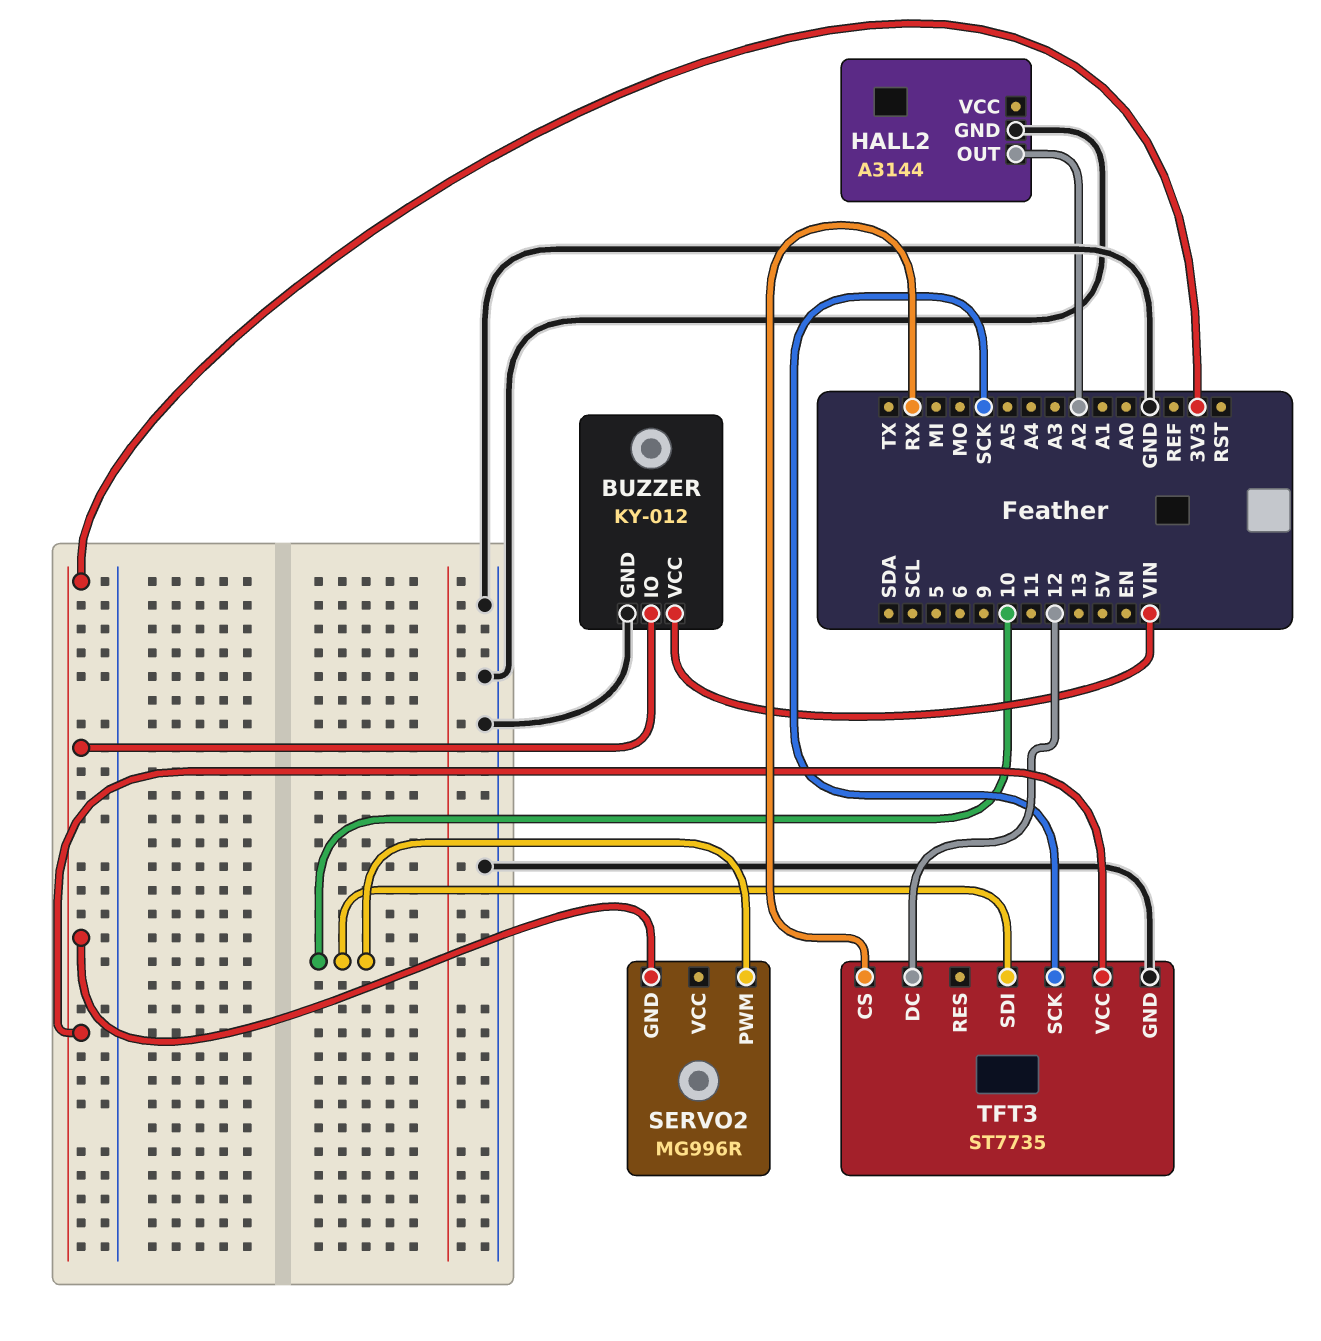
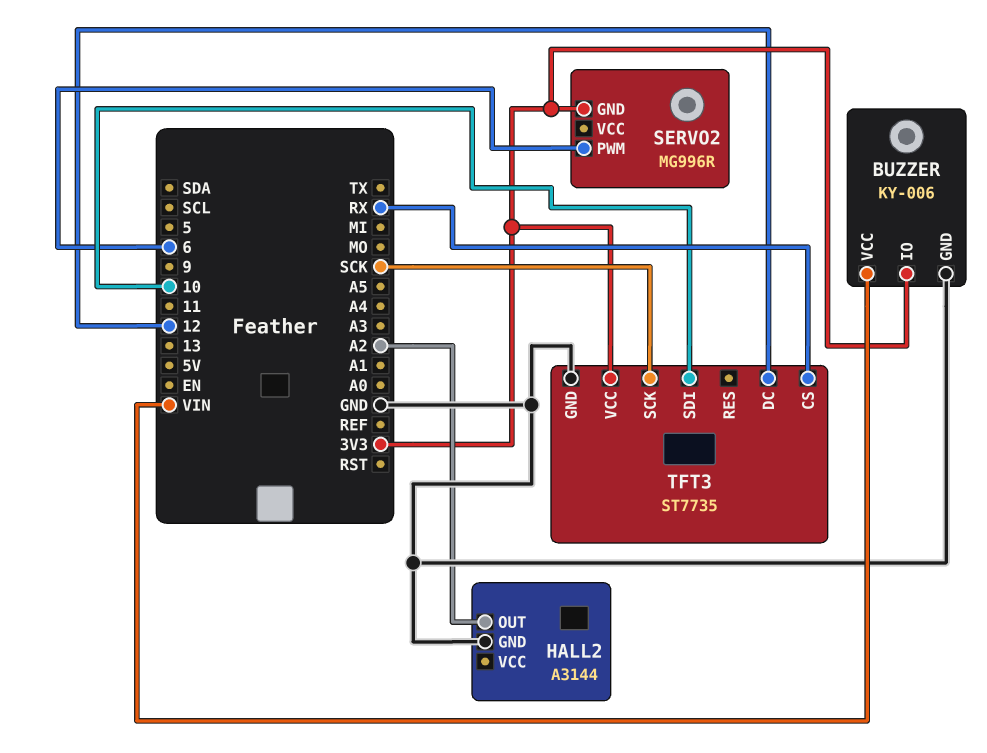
BUZZER: KY-012 -> KY-006
SERVO2 pin PWM: 10 -> 6

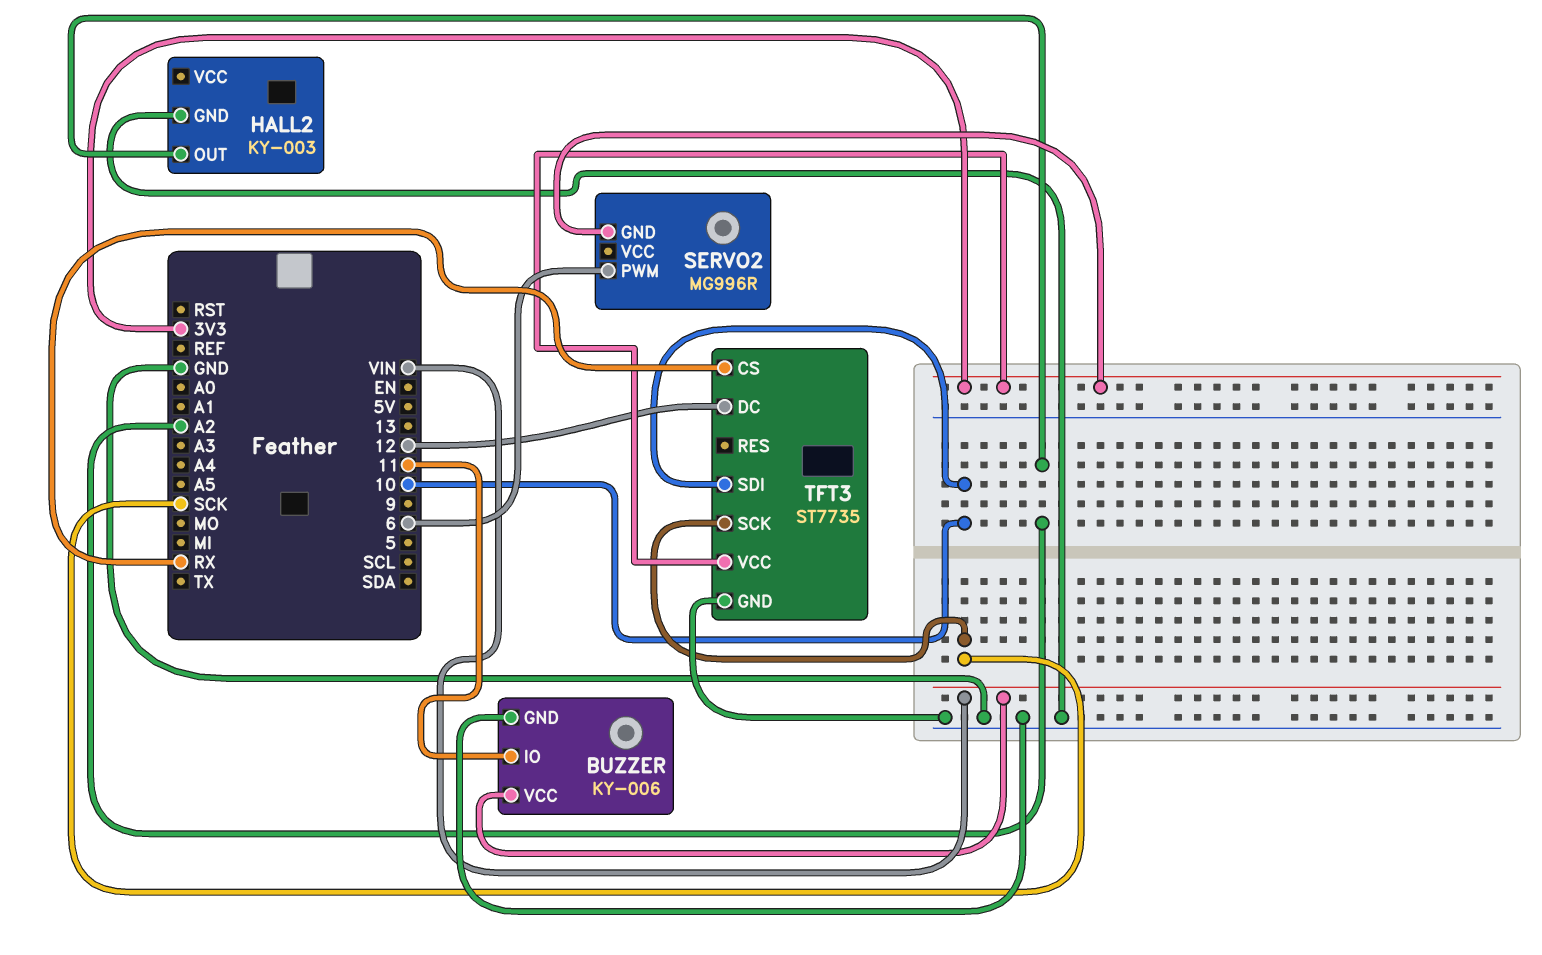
BUZZER pin IO: 3V3 -> 11
HALL2: A3144 -> KY-003

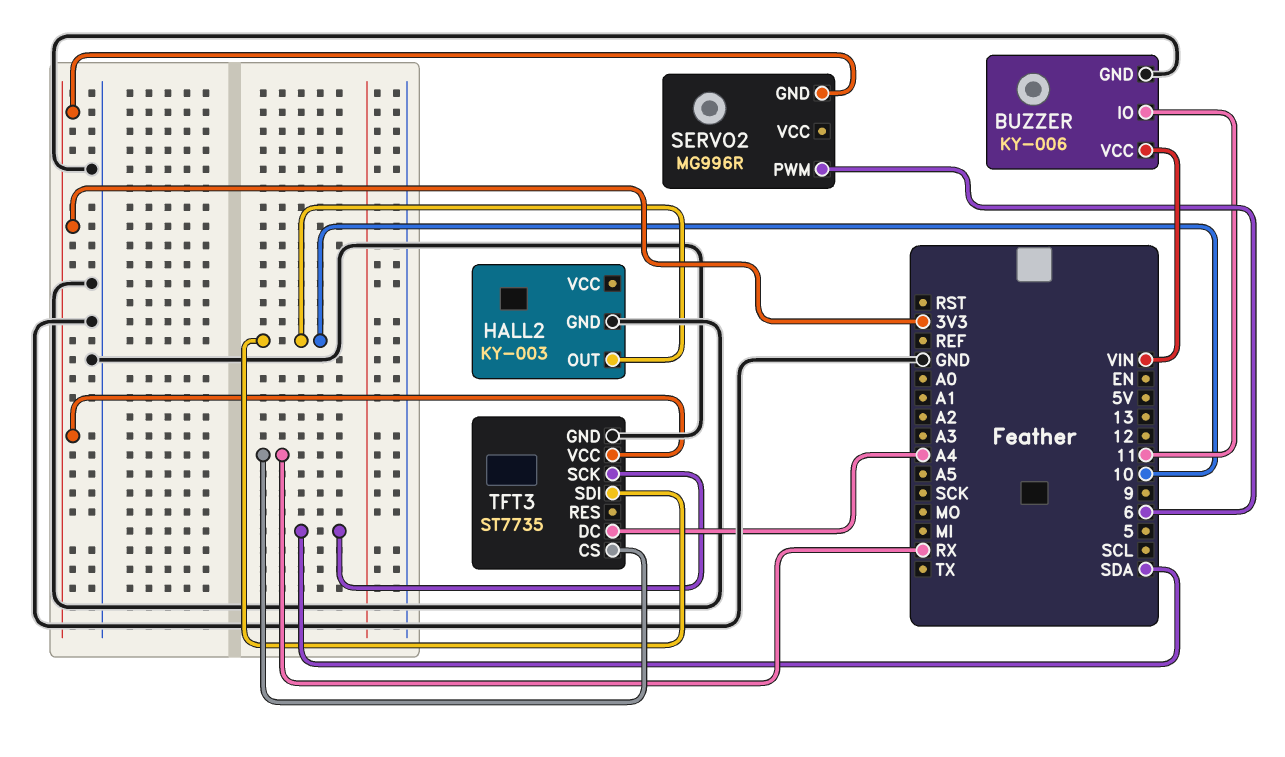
HALL2 pin OUT: A2 -> 10
TFT3 pin DC: 12 -> A4
TFT3 pin SCK: SCK -> SDA

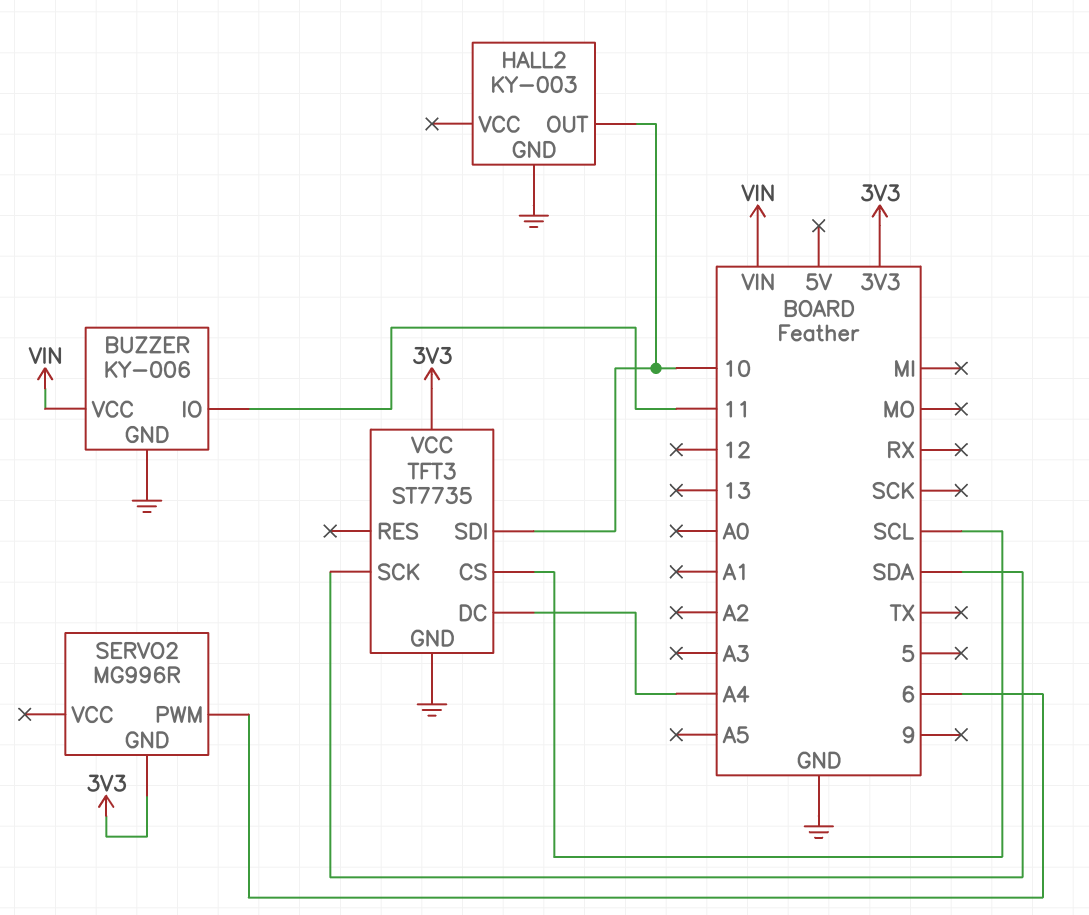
TFT3 pin CS: RX -> SCL

